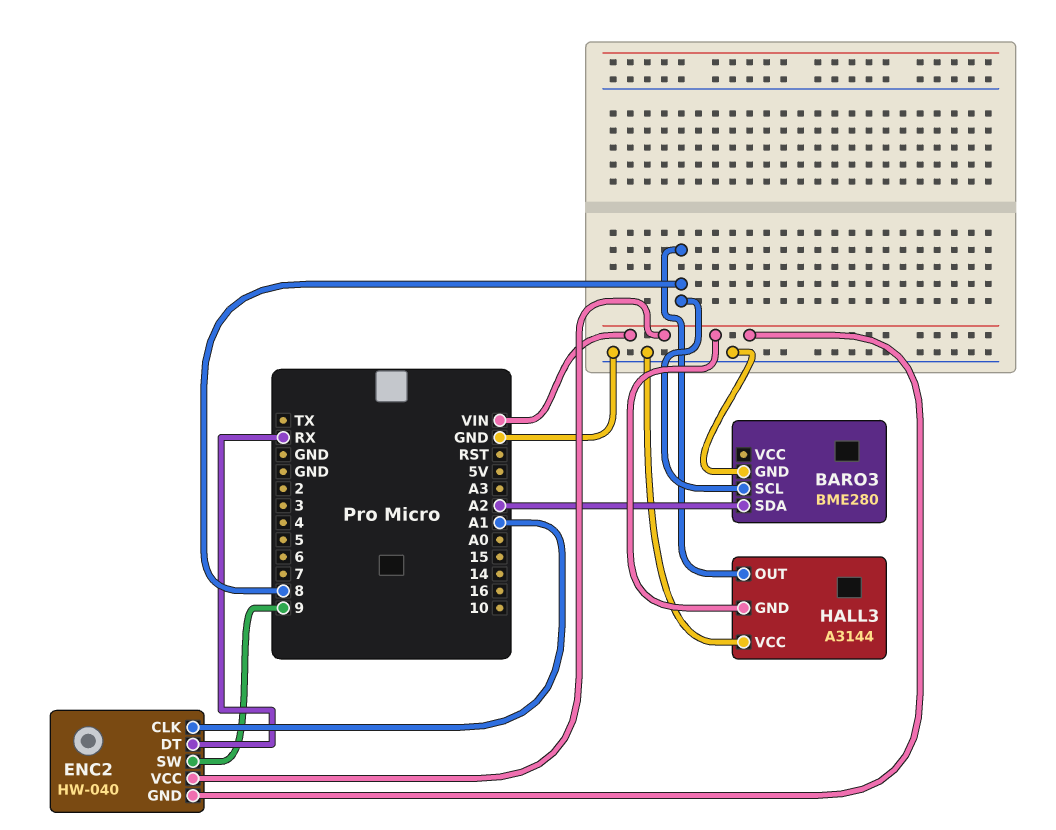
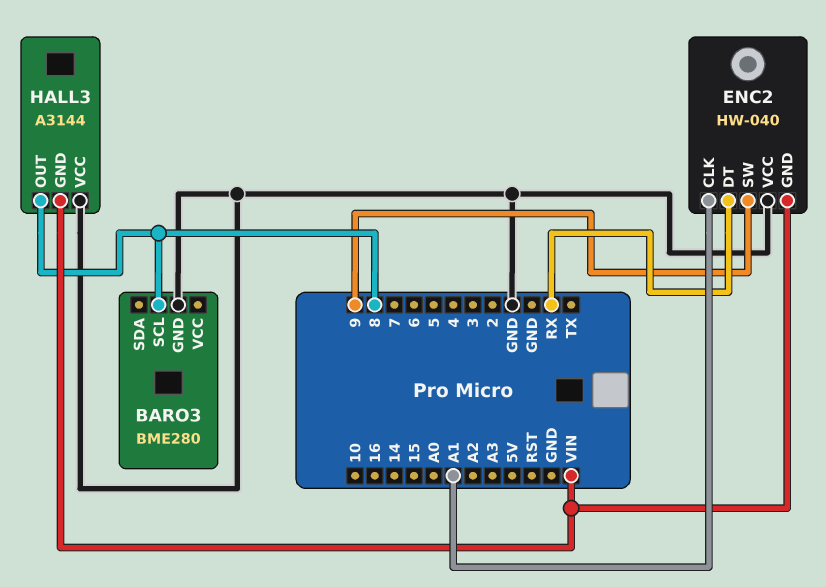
BARO3 pin SDA: A2 -> none
ENC2 pin VCC: VIN -> GND

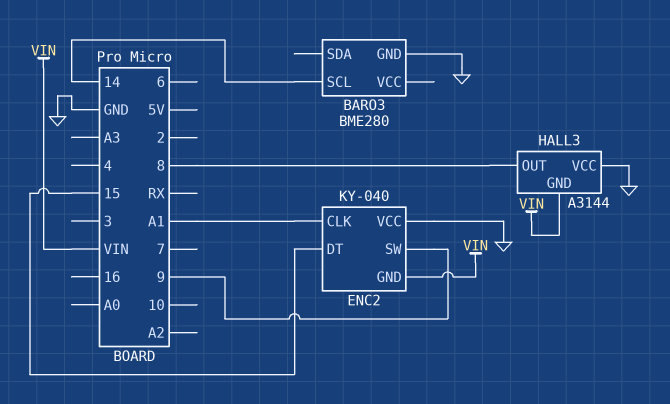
BARO3 pin SCL: 8 -> 14
ENC2: HW-040 -> KY-040
ENC2 pin DT: RX -> 15

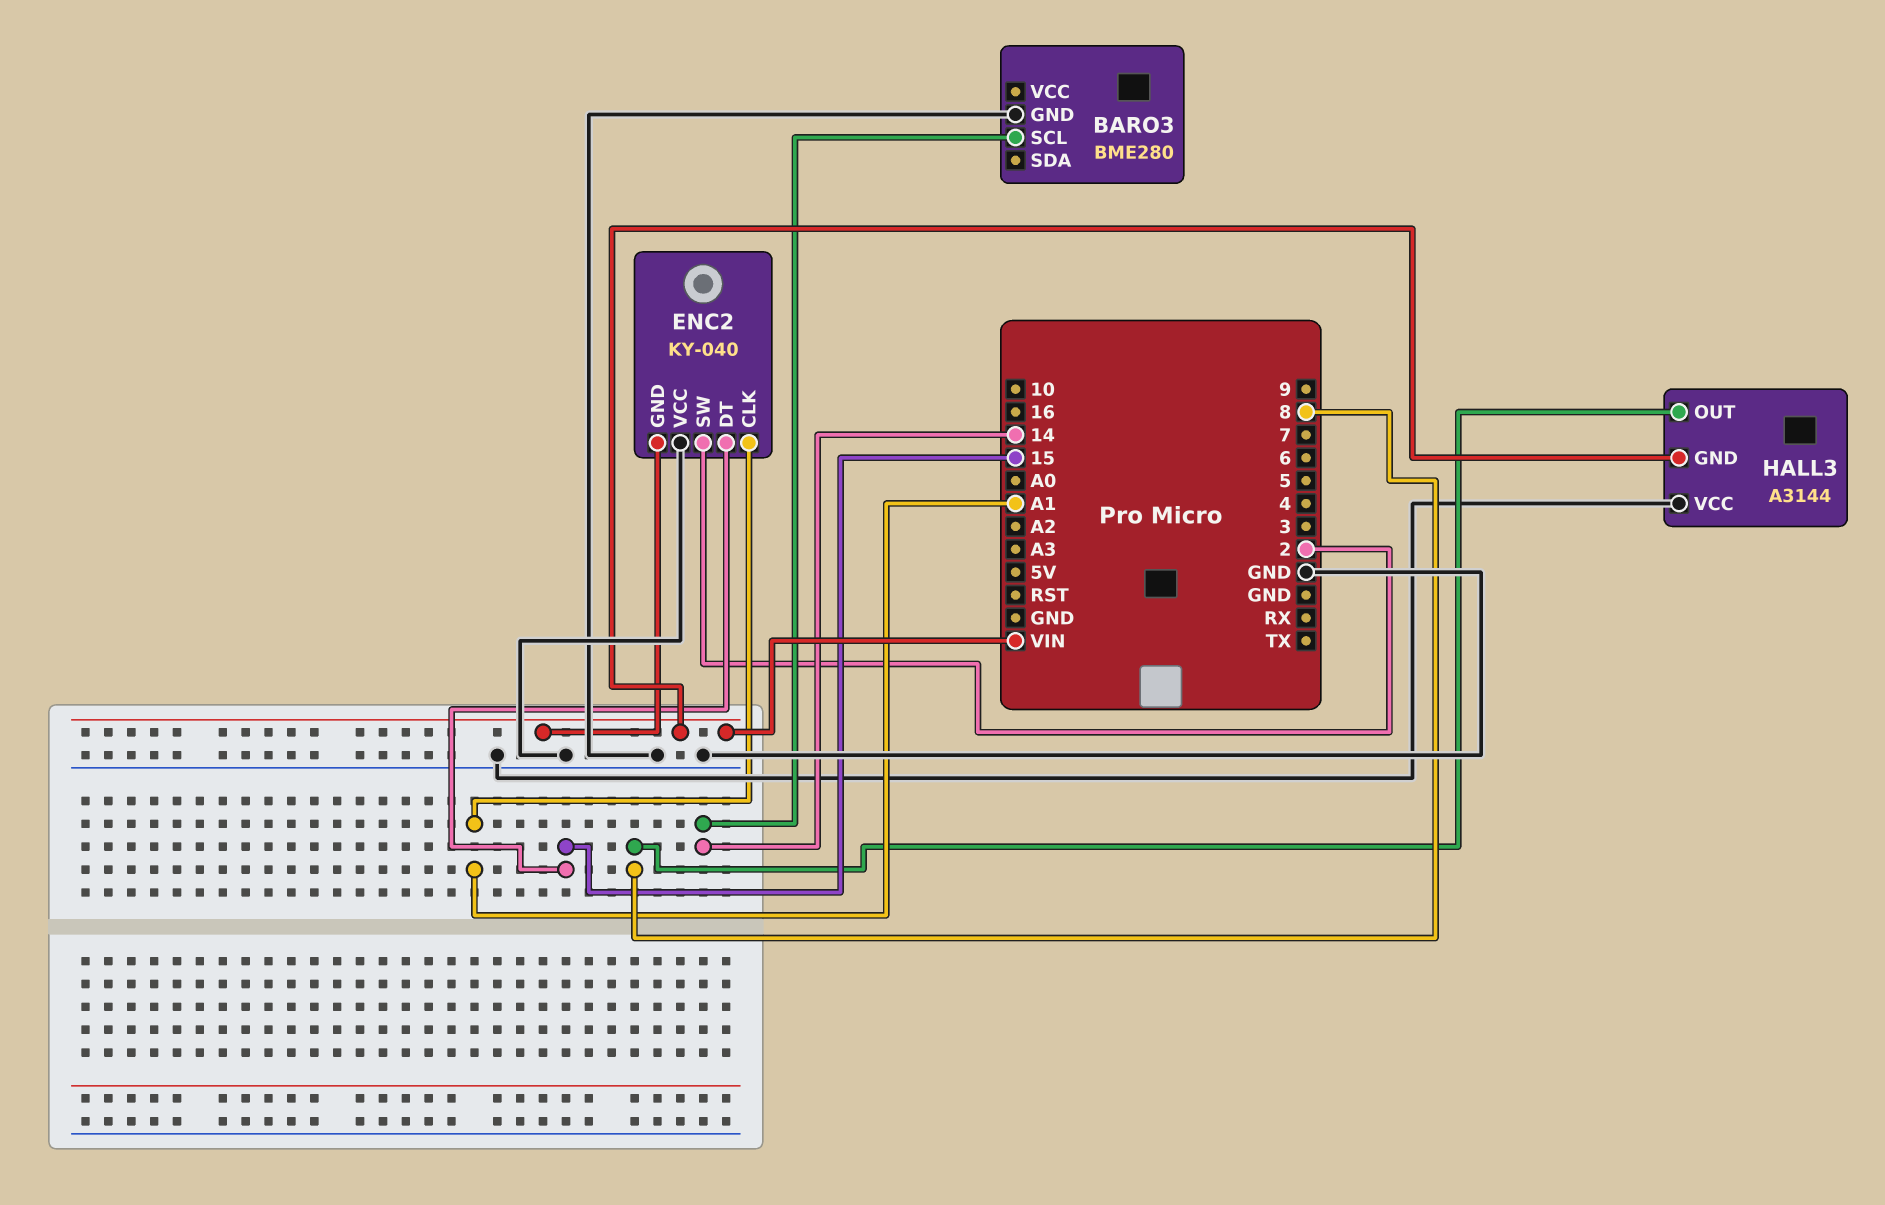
ENC2 pin SW: 9 -> 2

